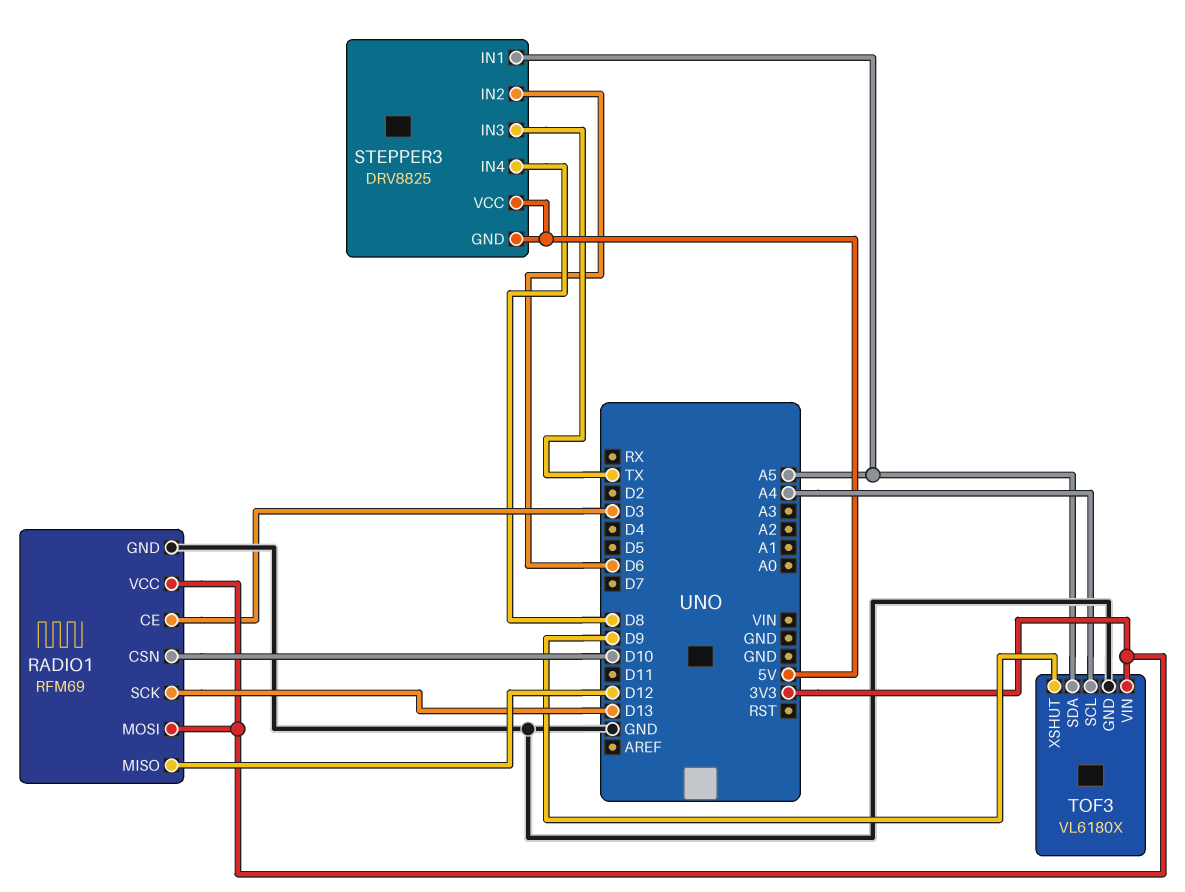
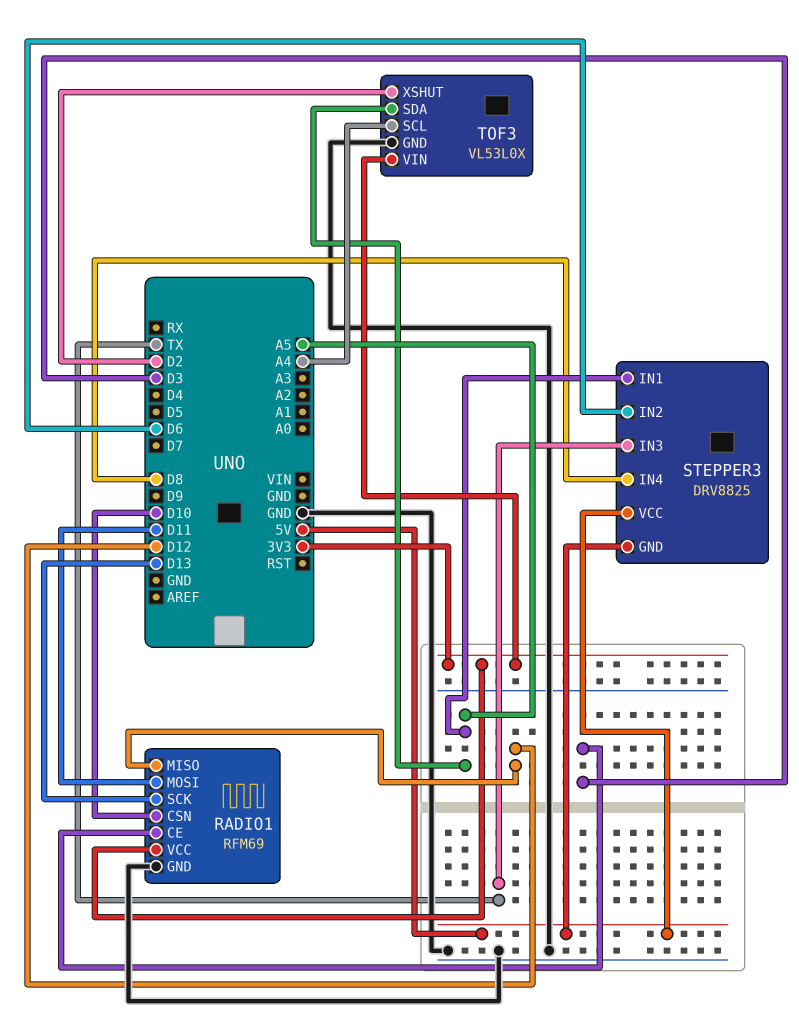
RADIO1 pin MOSI: 3V3 -> D11
TOF3: VL6180X -> VL53L0X
TOF3 pin XSHUT: D9 -> D2

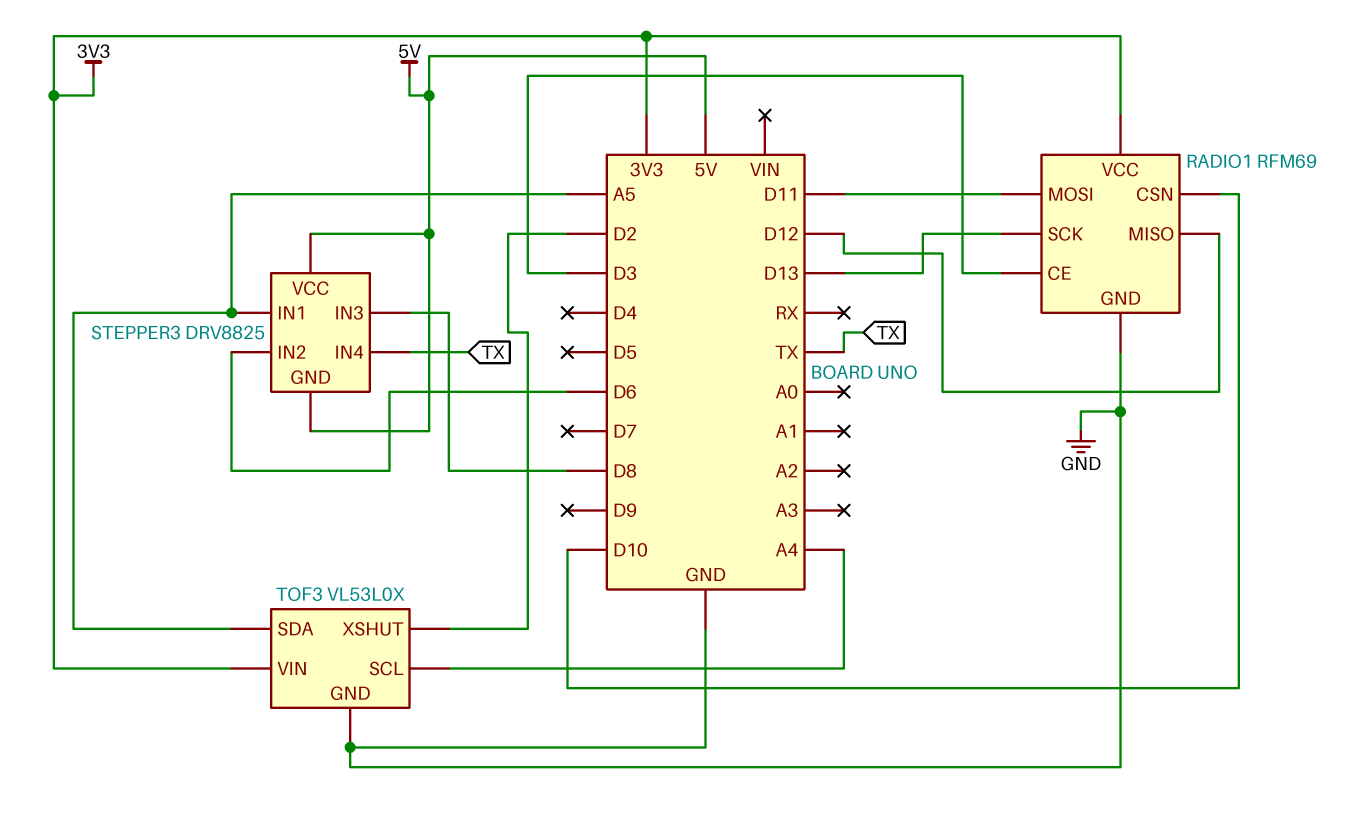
STEPPER3 pin IN3: TX -> D8
STEPPER3 pin IN4: D8 -> TX

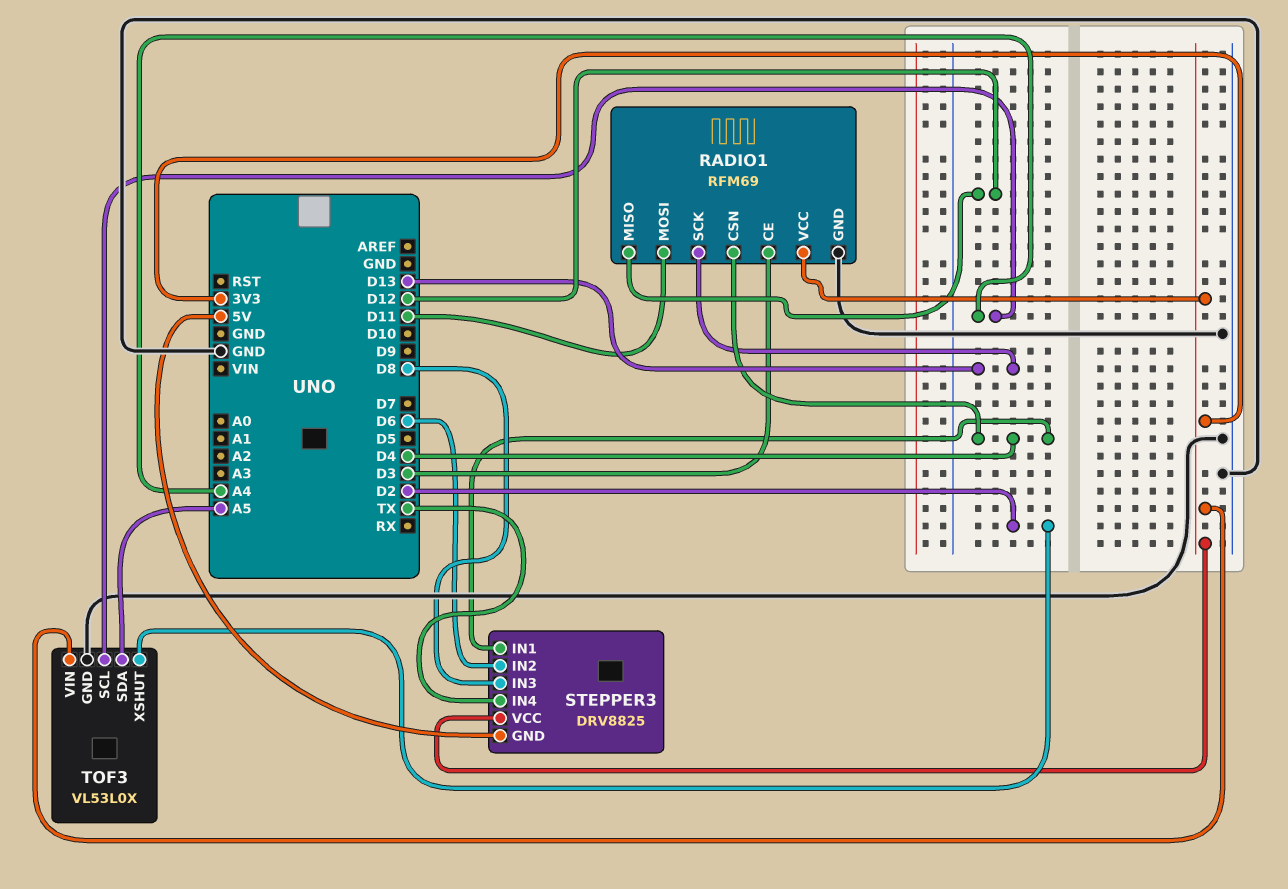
RADIO1 pin CSN: D10 -> D4
STEPPER3 pin IN1: A5 -> D4
STEPPER3 pin VCC: 5V -> 3V3

